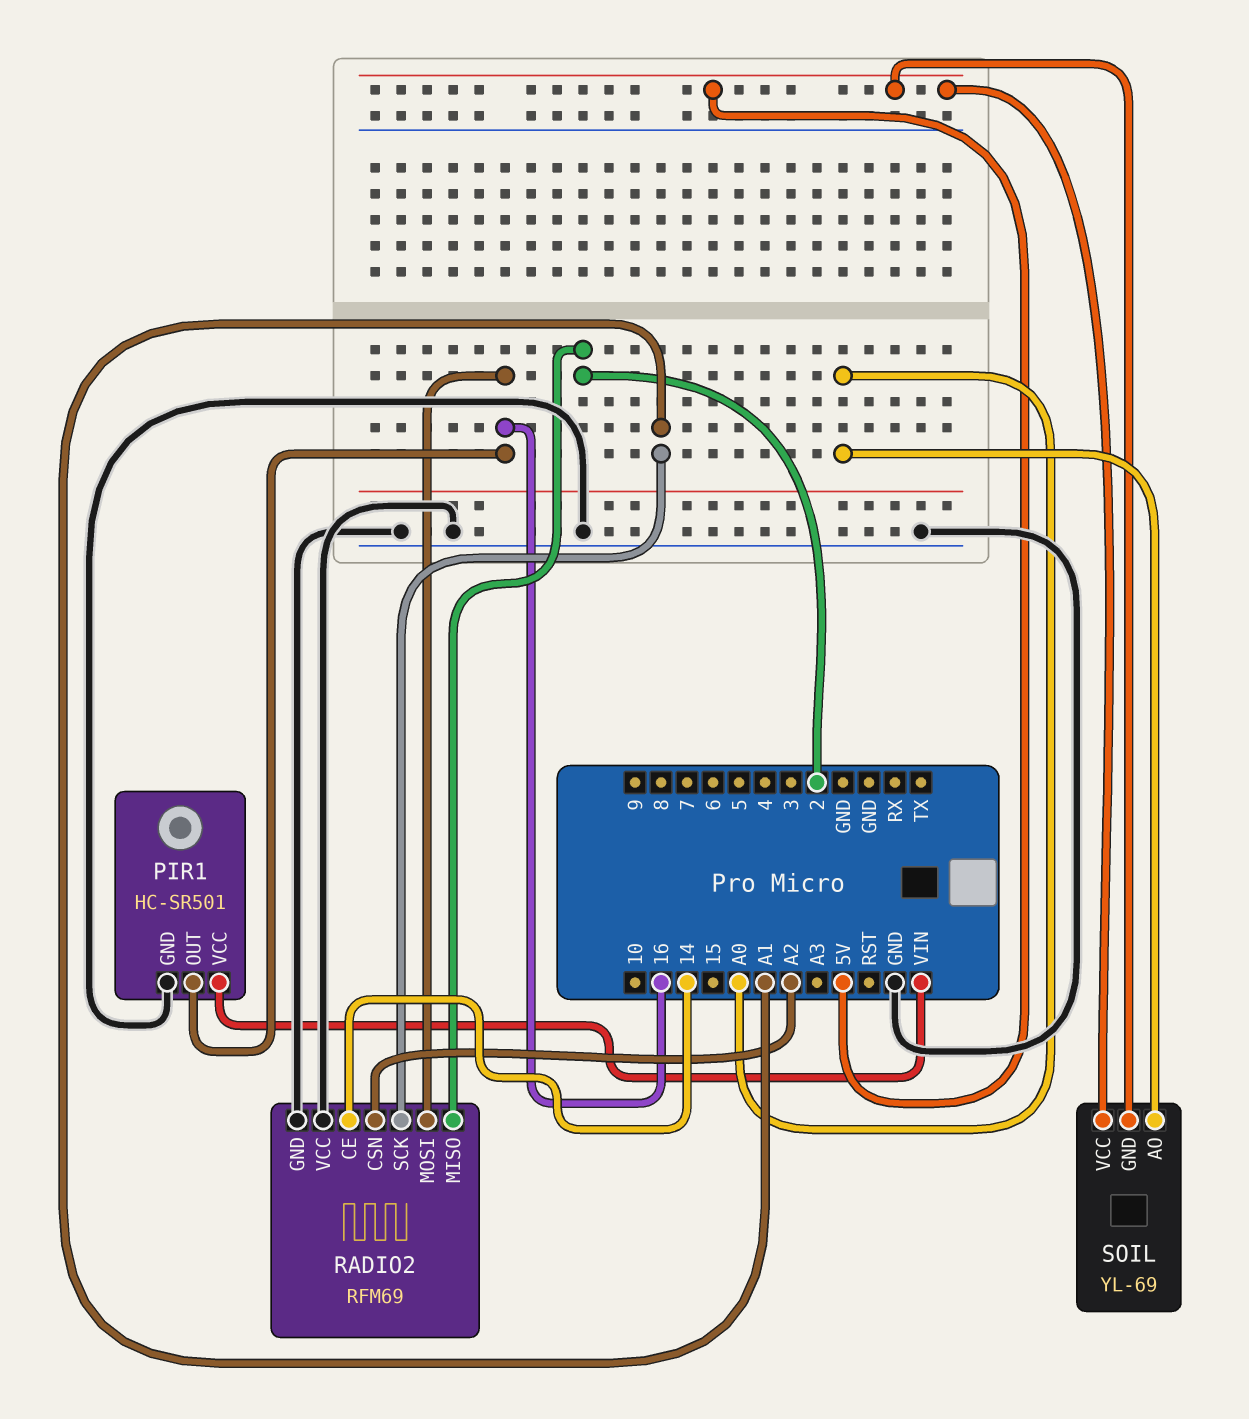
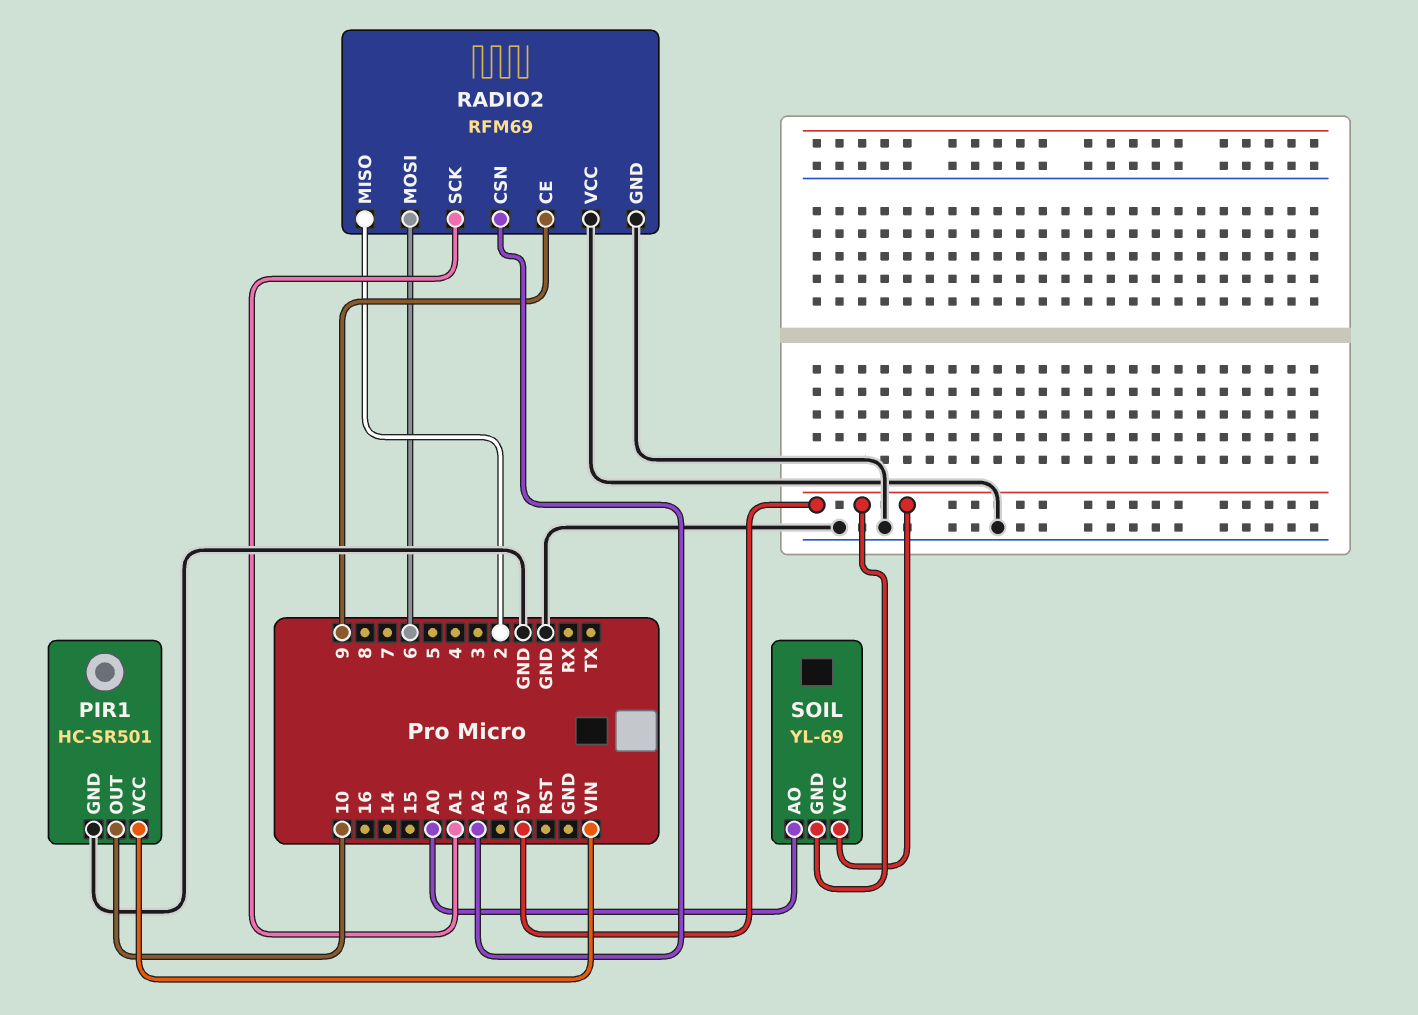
PIR1 pin OUT: 16 -> 10
RADIO2 pin CE: 14 -> 9
RADIO2 pin MOSI: 16 -> 6

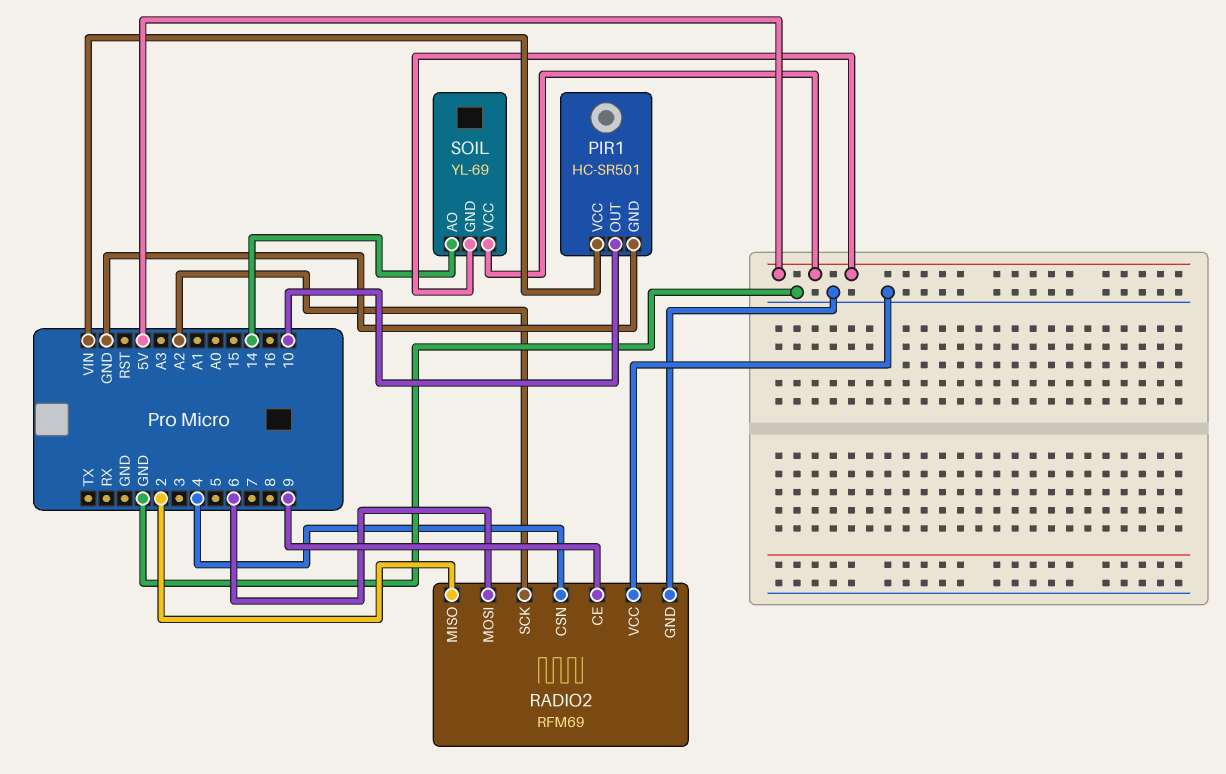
RADIO2 pin CSN: A2 -> 4
RADIO2 pin SCK: A1 -> A2
SOIL pin AO: A0 -> 14

